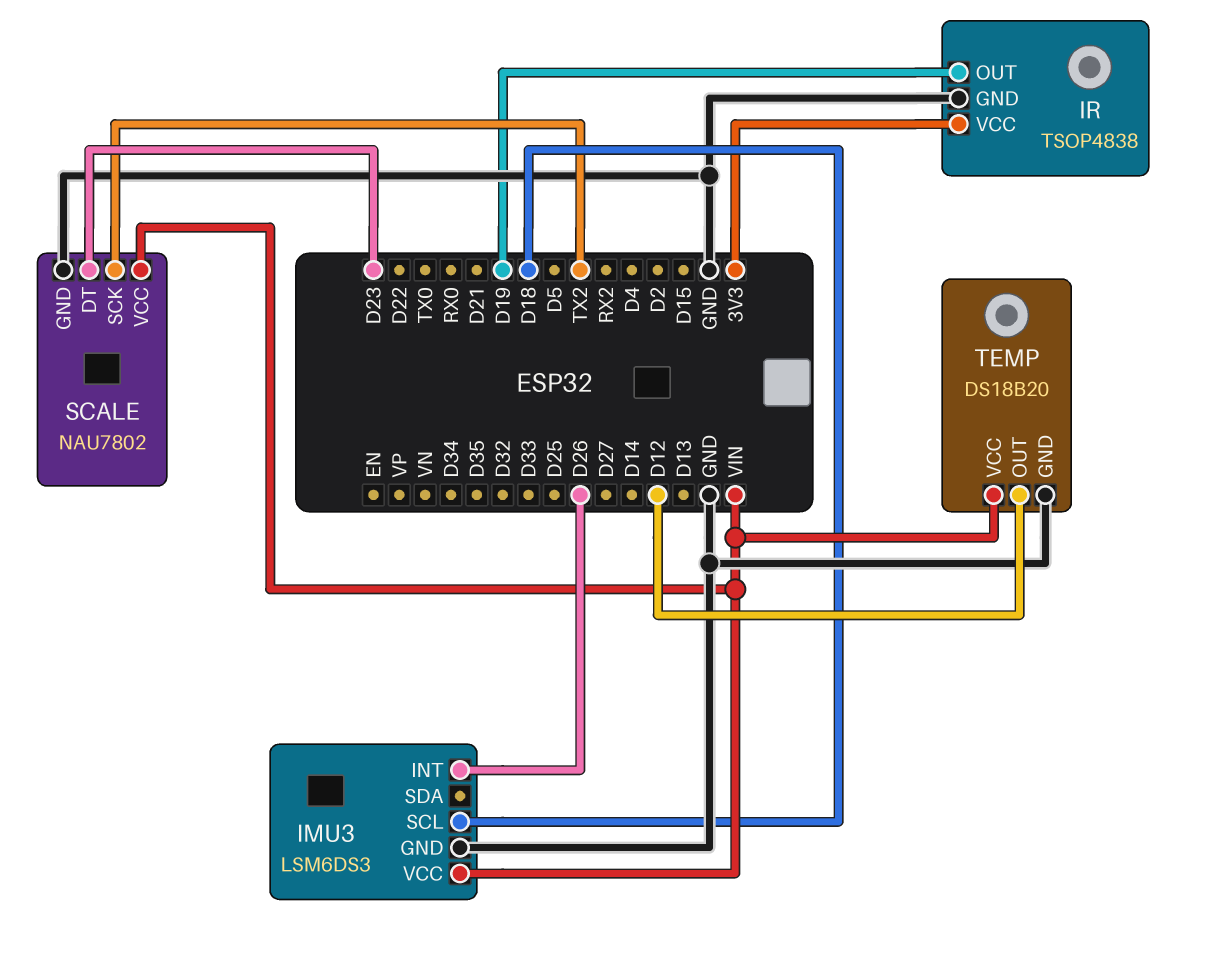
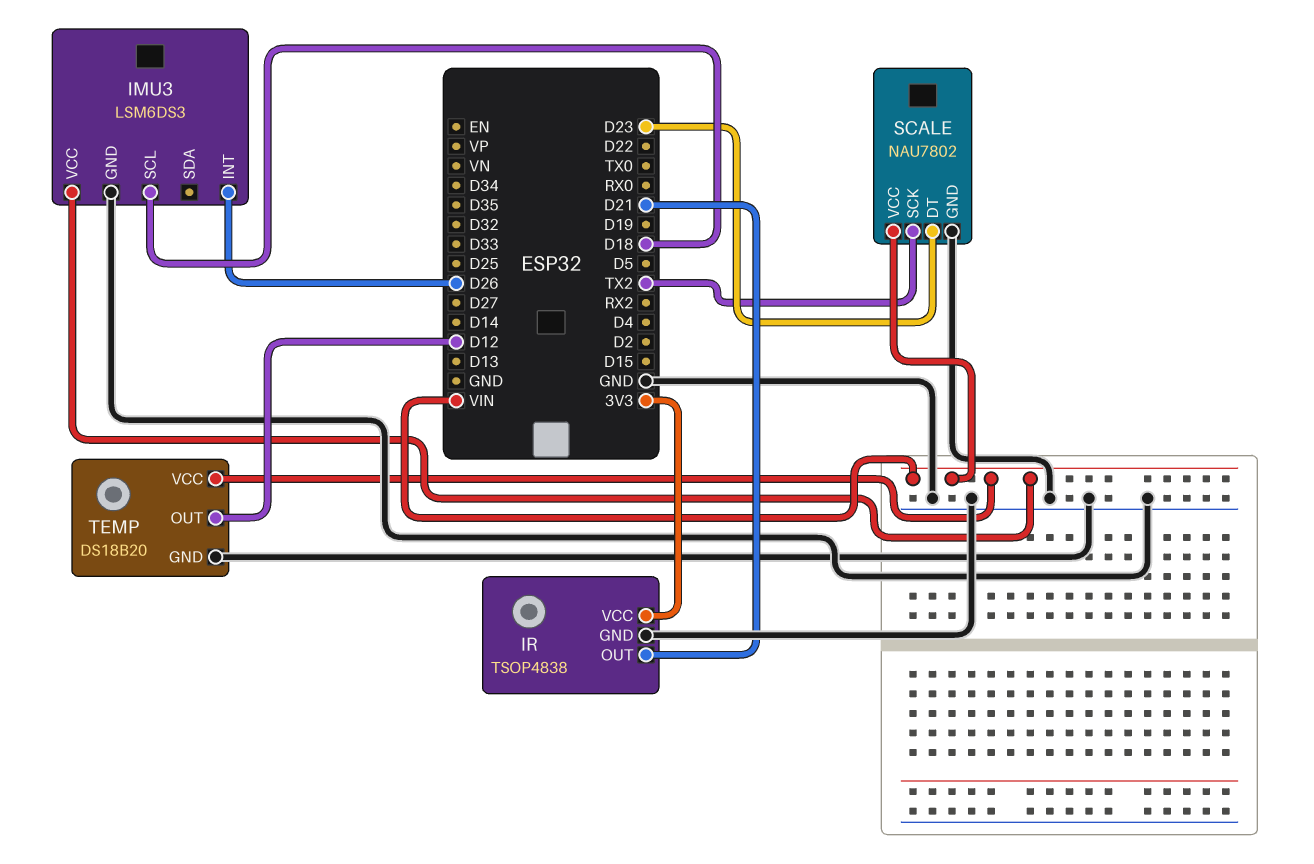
IR pin OUT: D19 -> D21

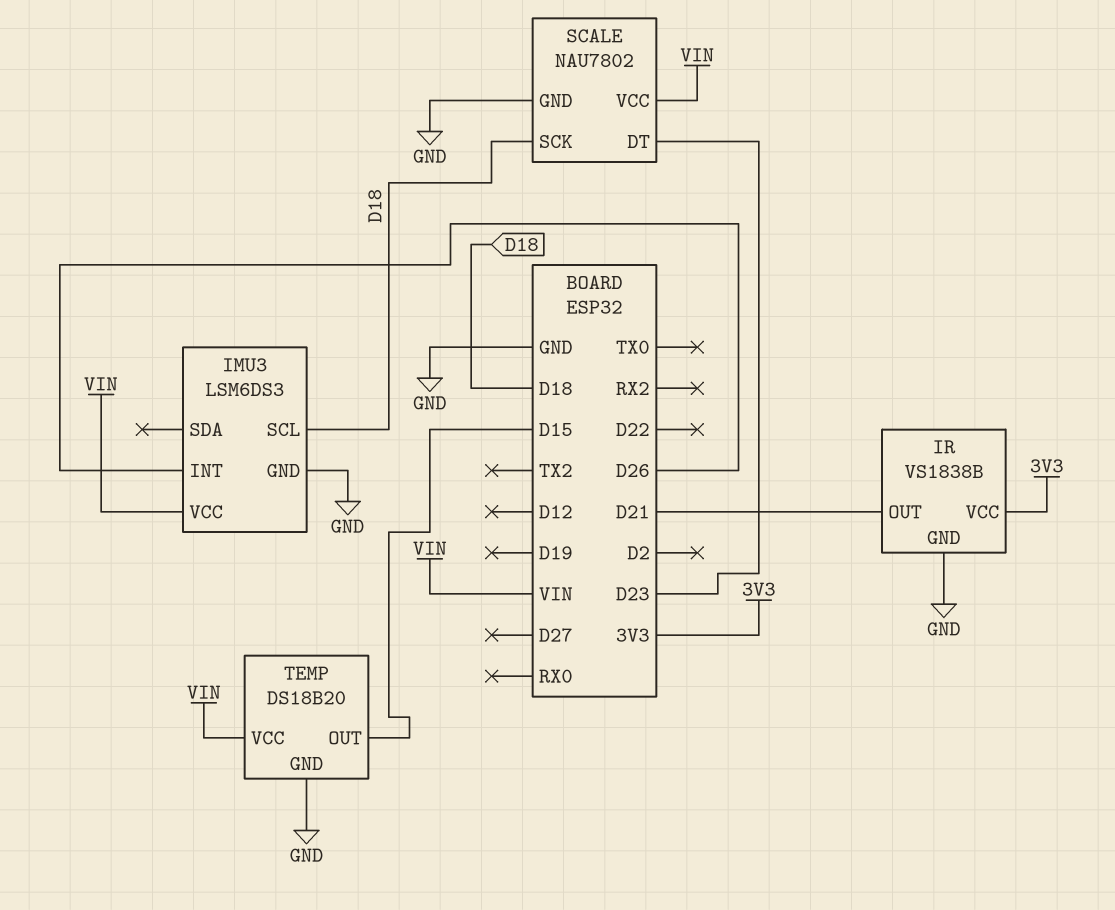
IR: TSOP4838 -> VS1838B
SCALE pin SCK: TX2 -> D18
TEMP pin OUT: D12 -> D15

